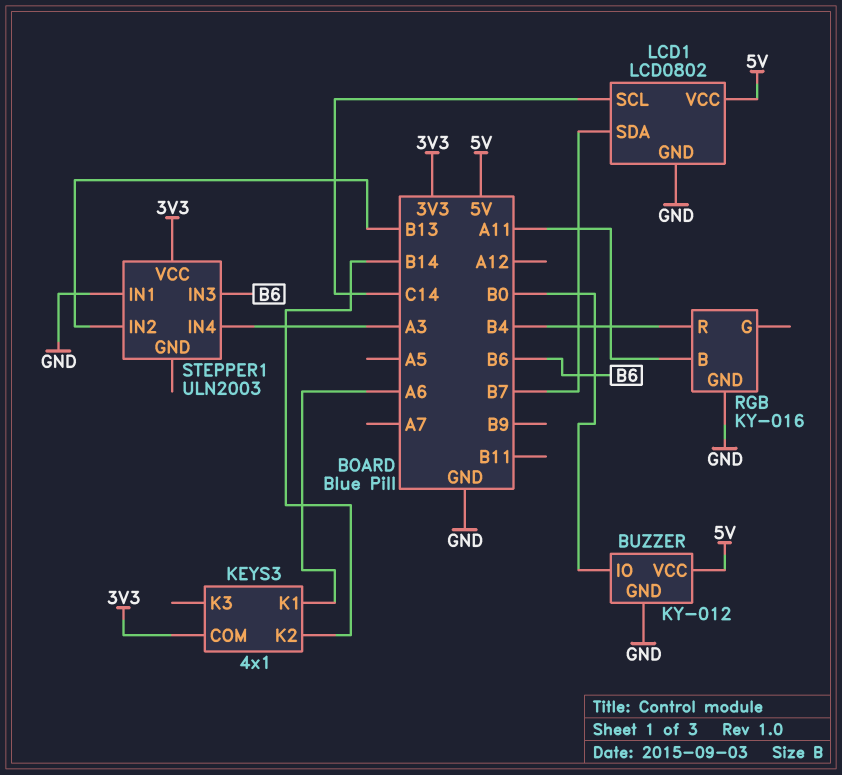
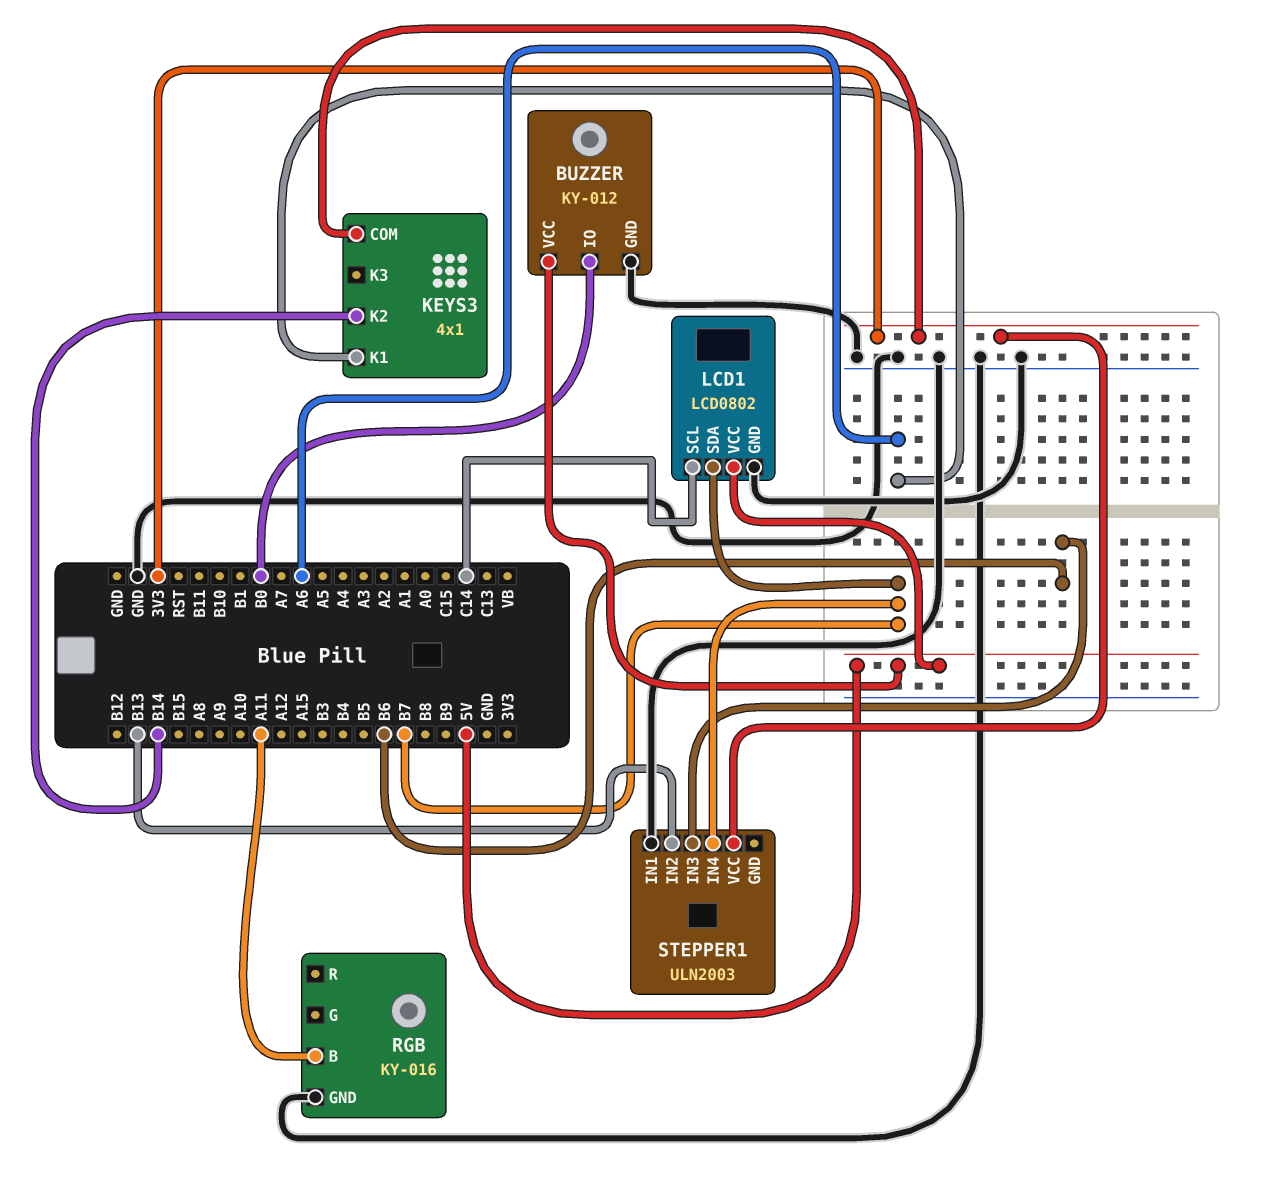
RGB pin R: B4 -> none
STEPPER1 pin IN4: A3 -> B7

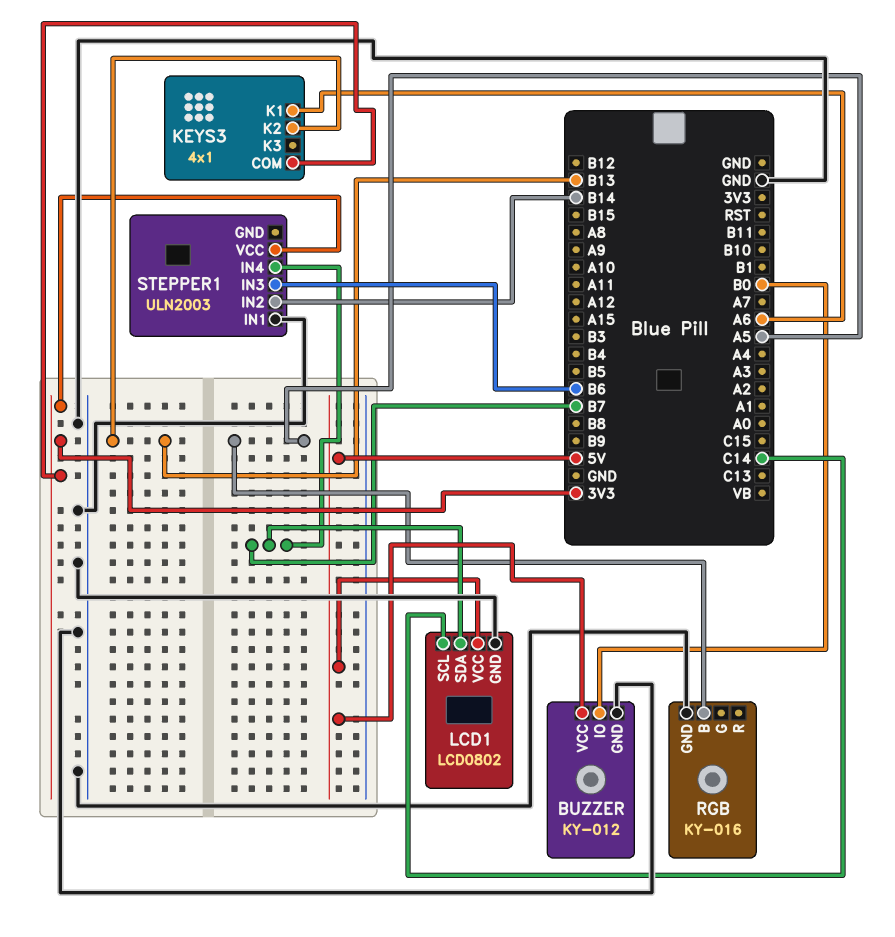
KEYS3 pin K2: B14 -> B13
RGB pin B: A11 -> A5
STEPPER1 pin IN2: B13 -> B14

